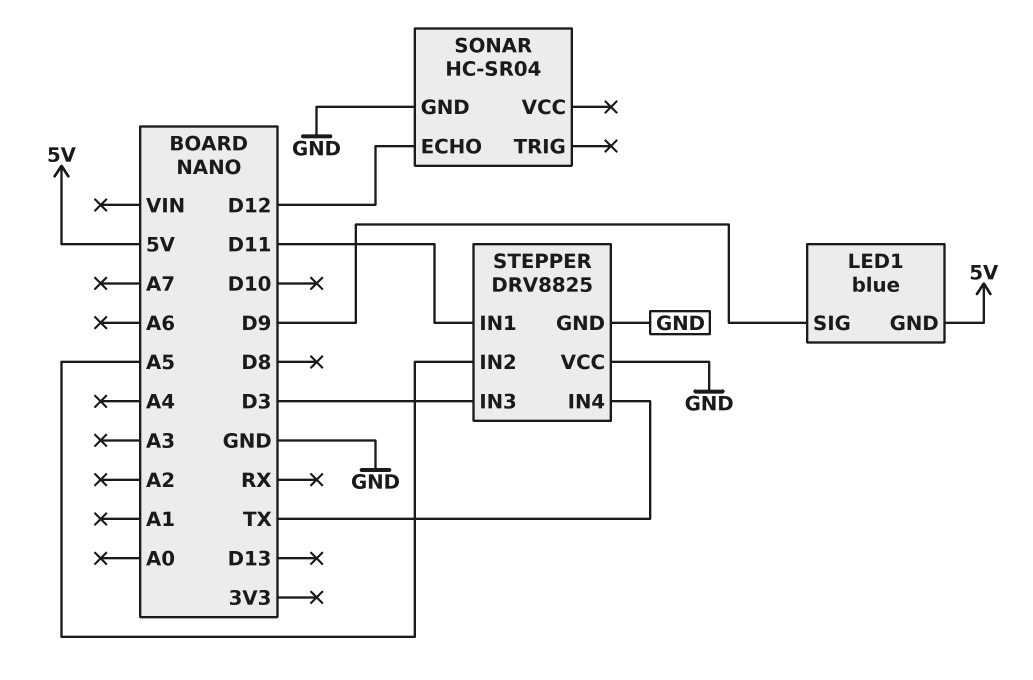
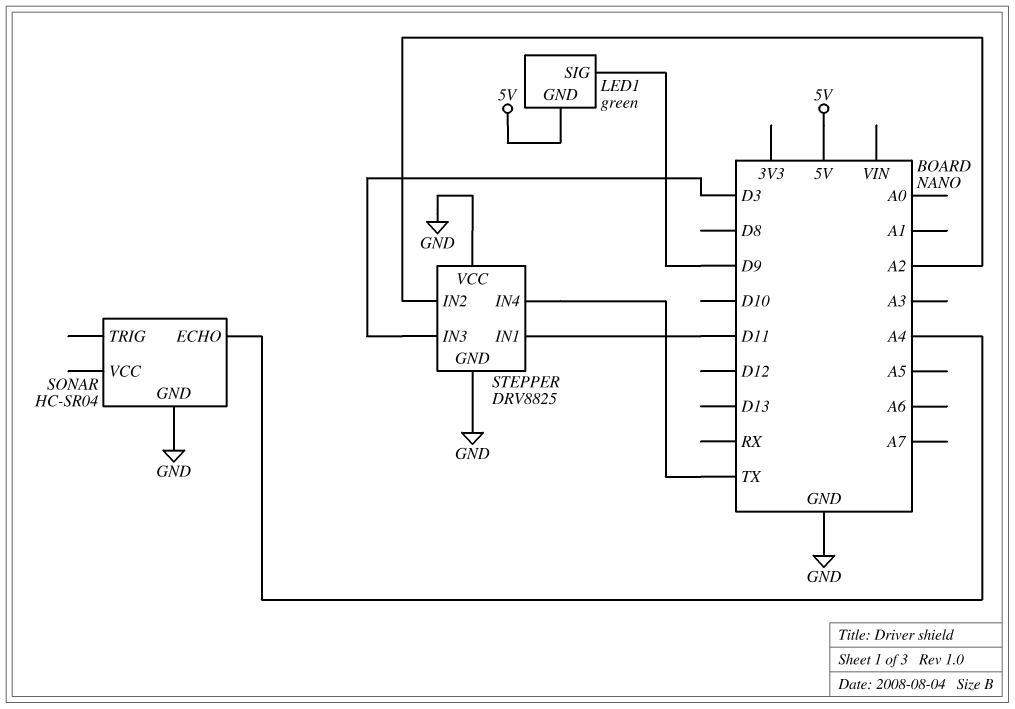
LED1: blue -> green
SONAR pin ECHO: D12 -> A4
STEPPER pin IN2: A5 -> A2

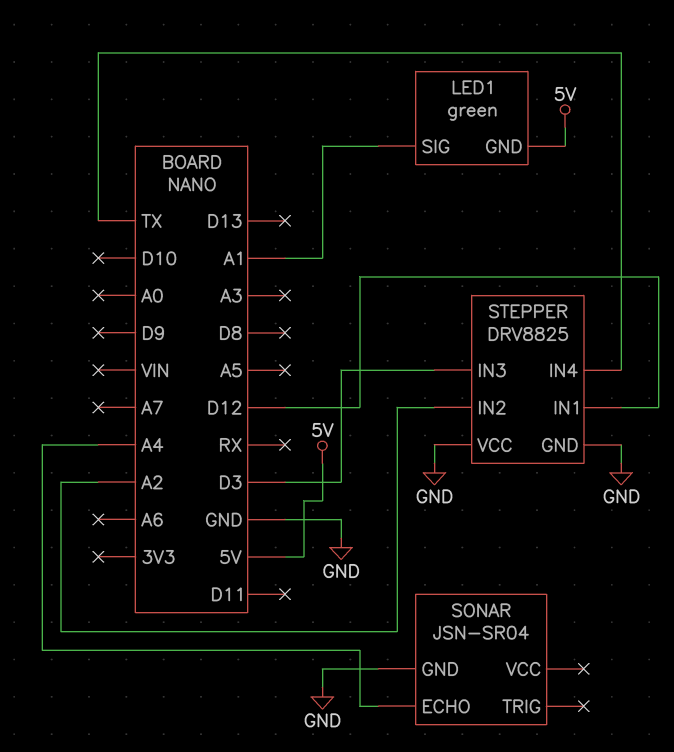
LED1 pin SIG: D9 -> A1
SONAR: HC-SR04 -> JSN-SR04
STEPPER pin IN1: D11 -> D12

